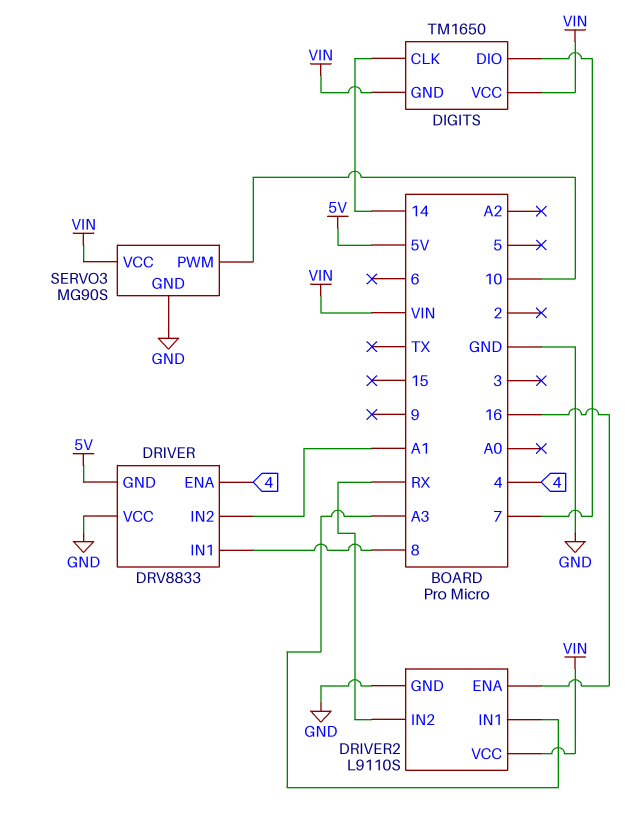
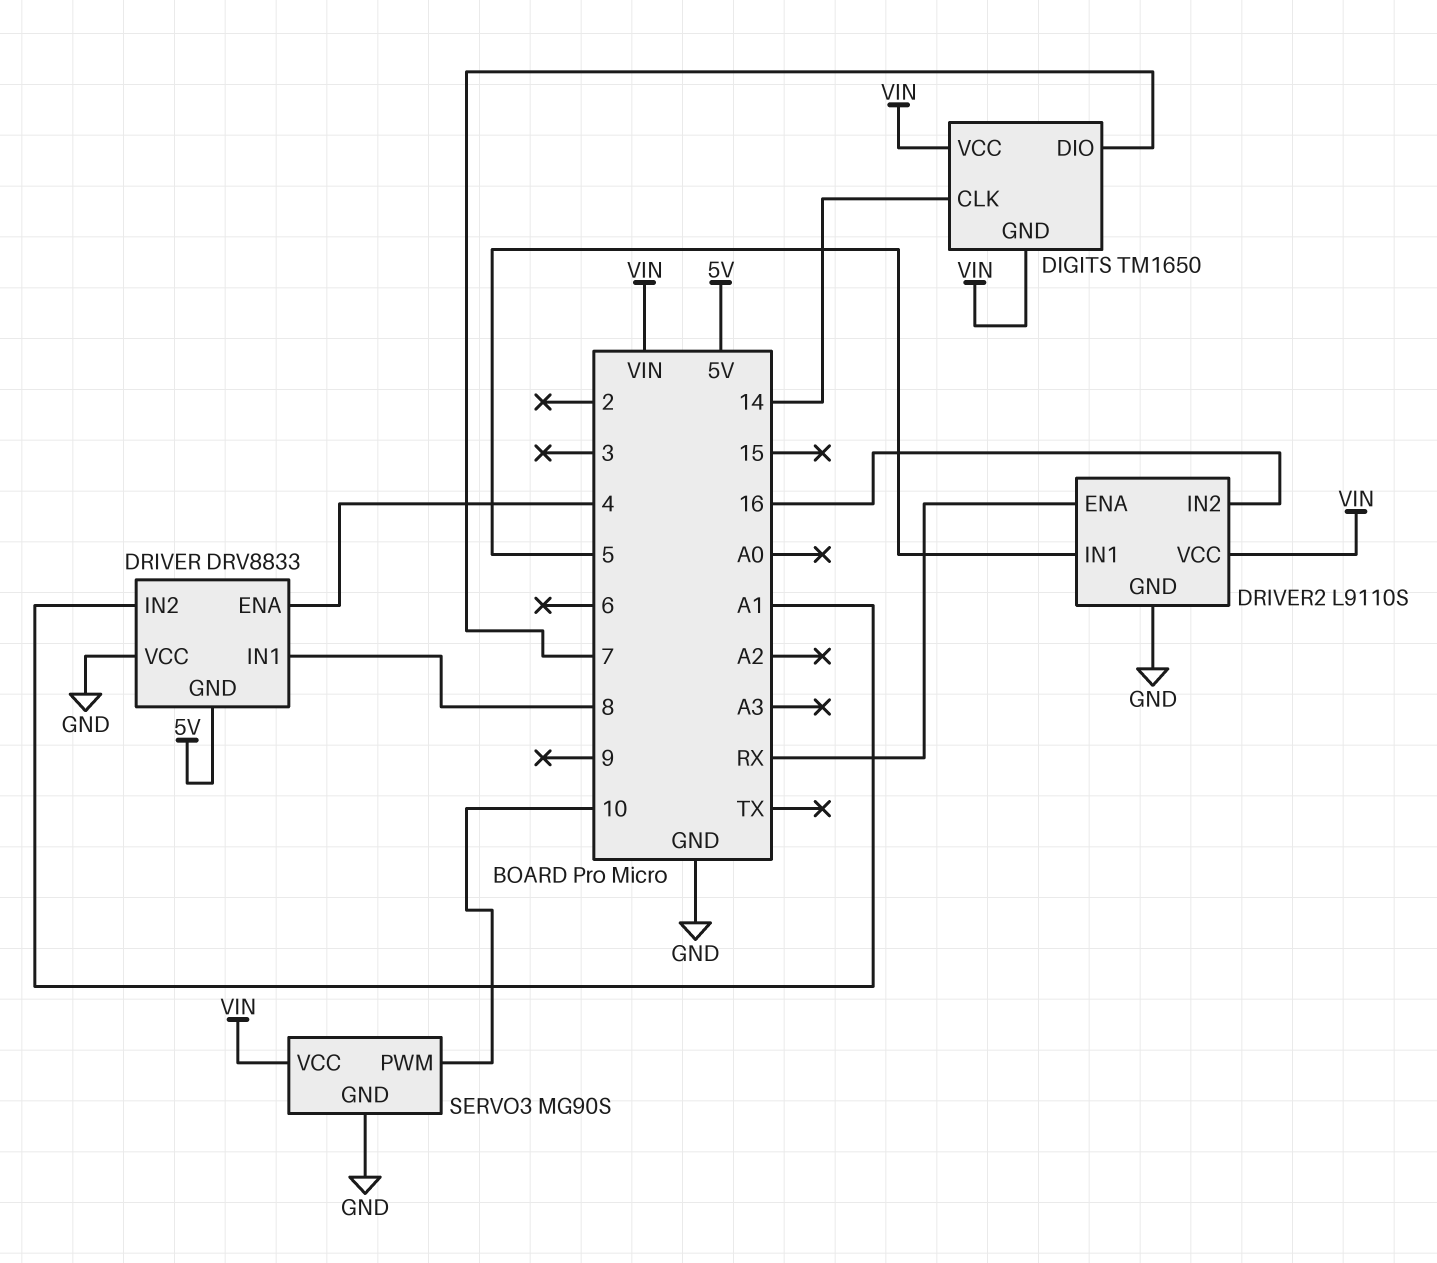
DRIVER2 pin ENA: 16 -> RX
DRIVER2 pin IN1: A3 -> 5
DRIVER2 pin IN2: RX -> 16

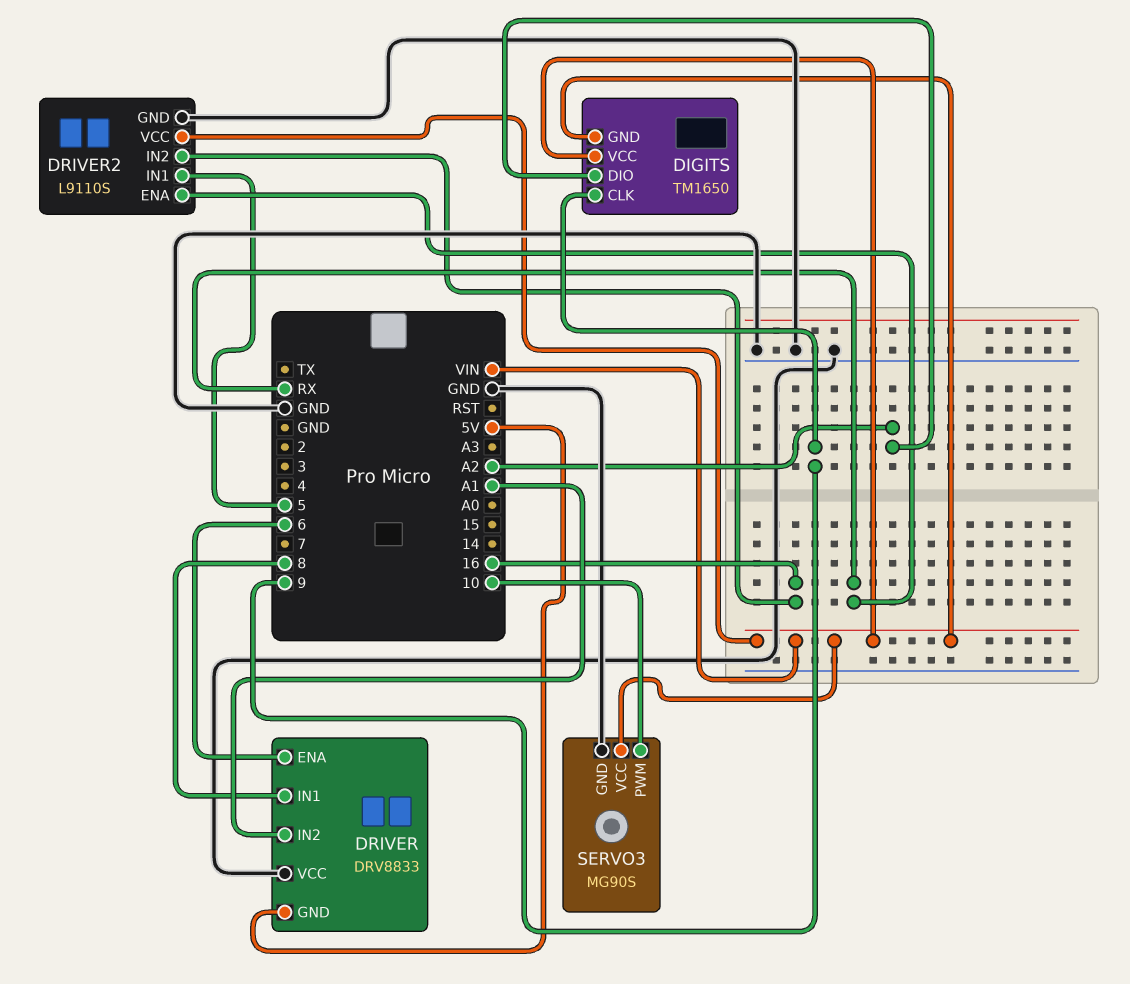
DIGITS pin CLK: 14 -> 9
DIGITS pin DIO: 7 -> A2
DRIVER pin ENA: 4 -> 6

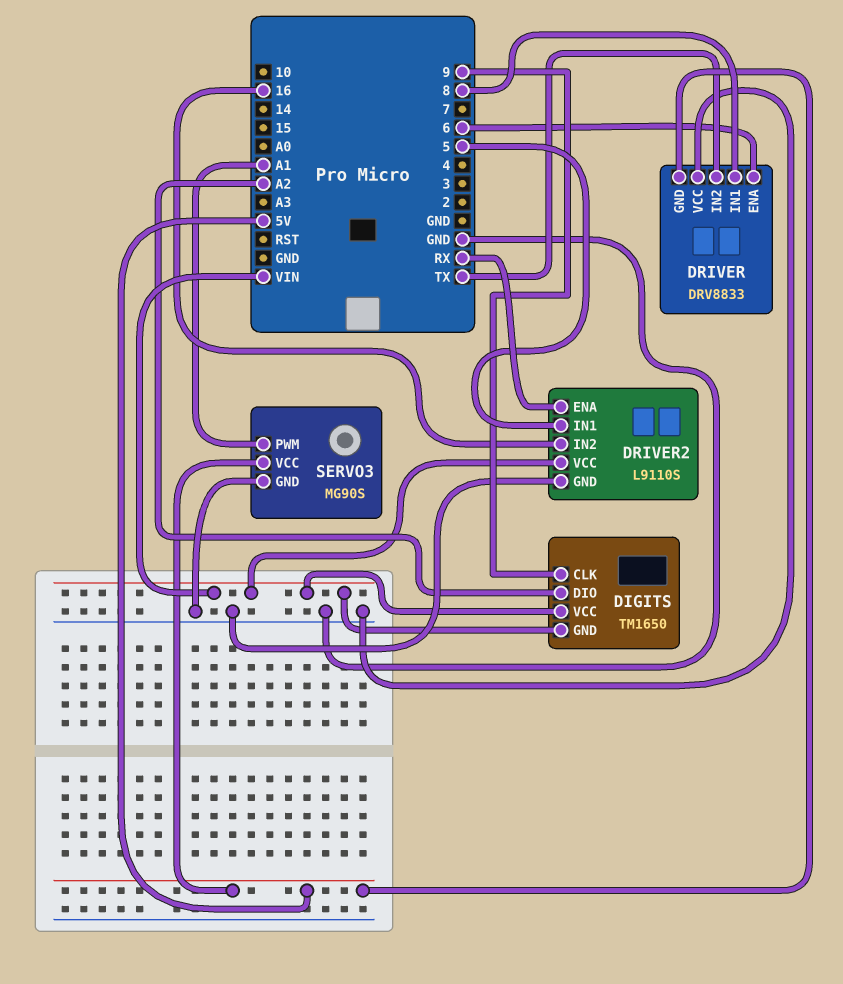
DRIVER pin IN2: A1 -> TX
SERVO3 pin PWM: 10 -> A1
SERVO3 pin VCC: VIN -> 5V

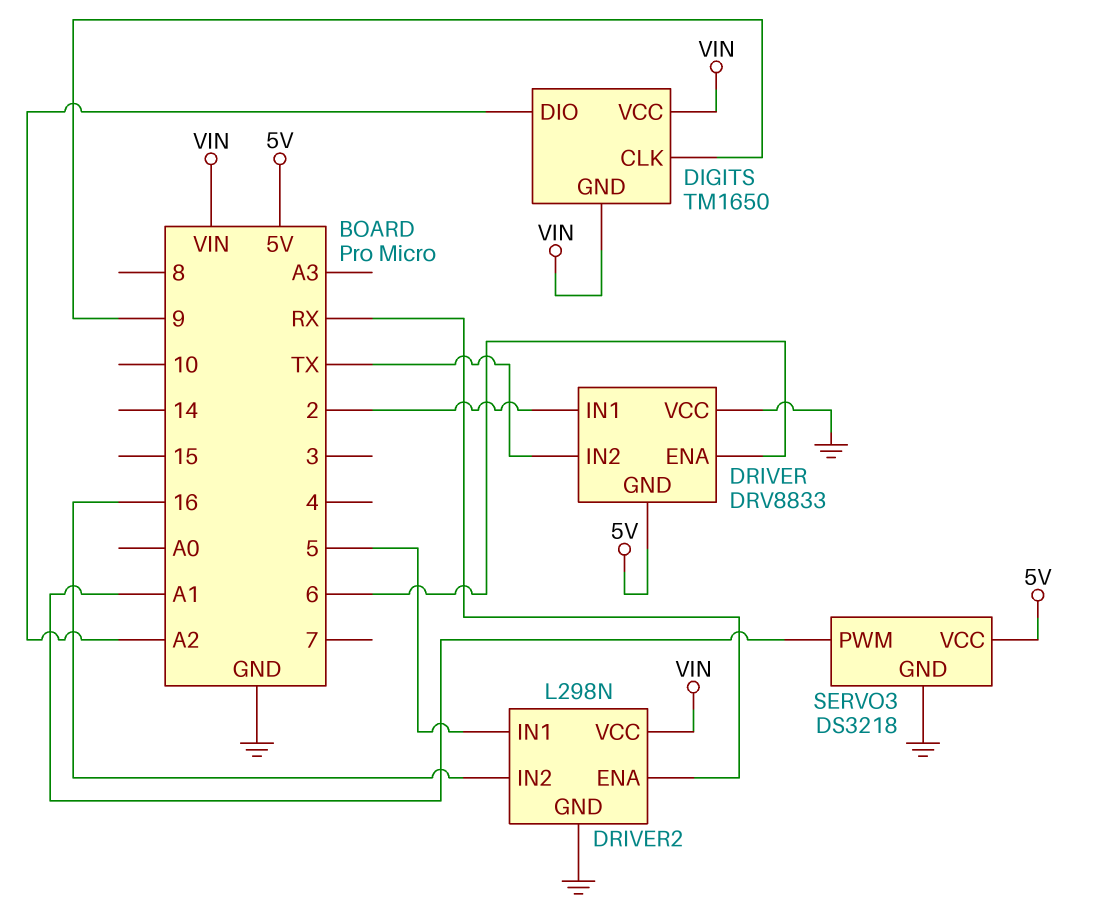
DRIVER pin IN1: 8 -> 2
DRIVER2: L9110S -> L298N
SERVO3: MG90S -> DS3218

